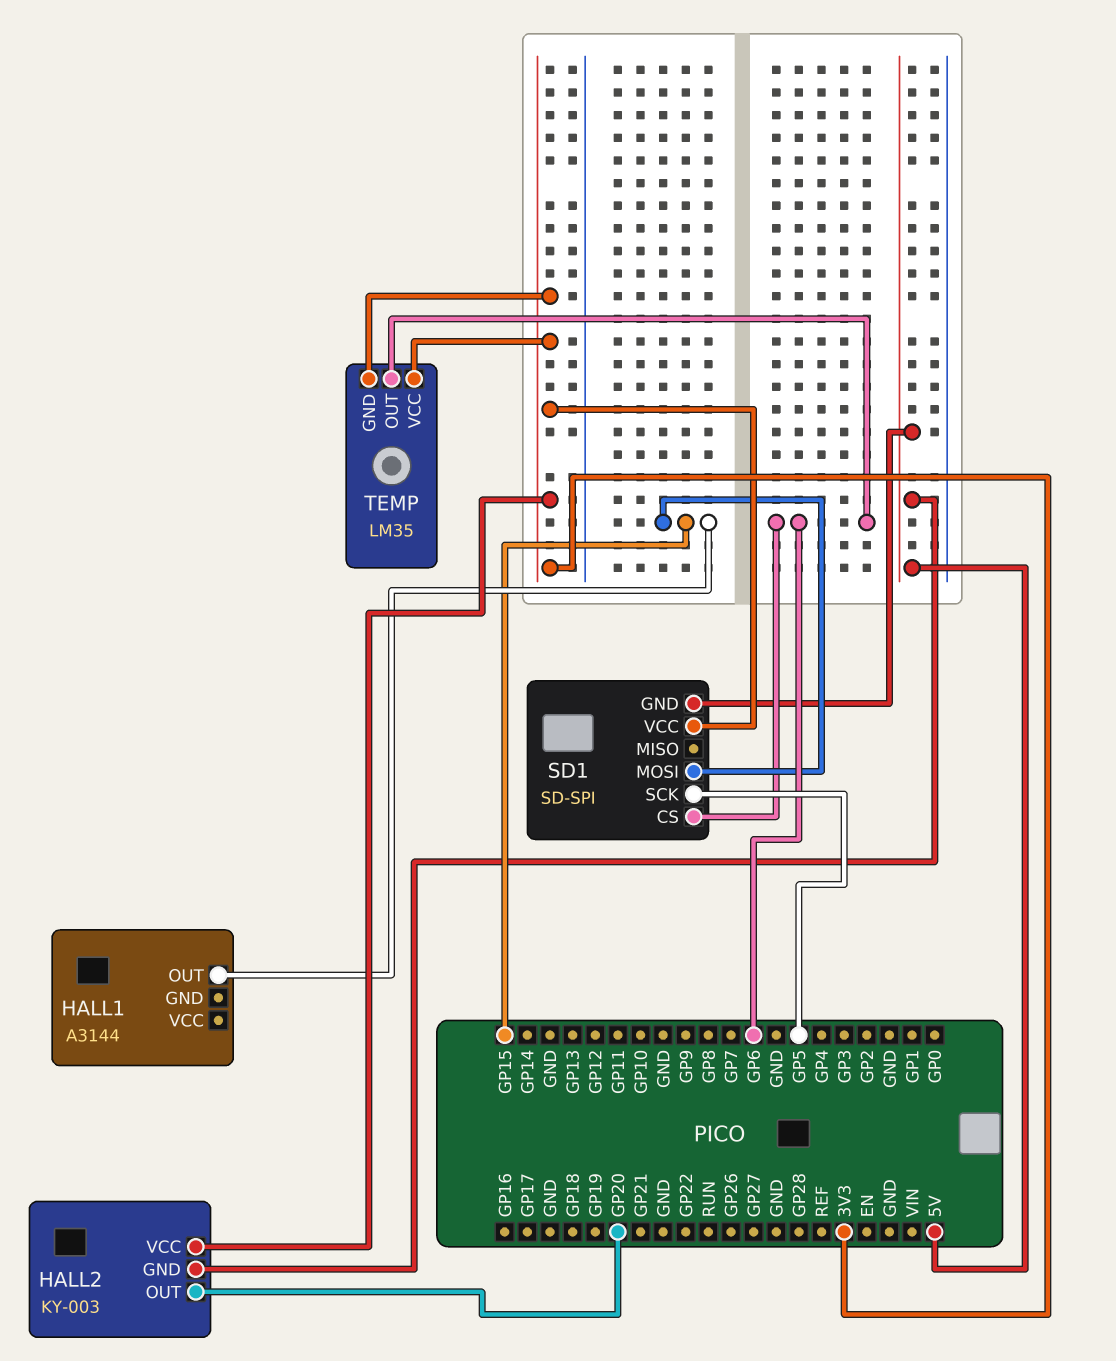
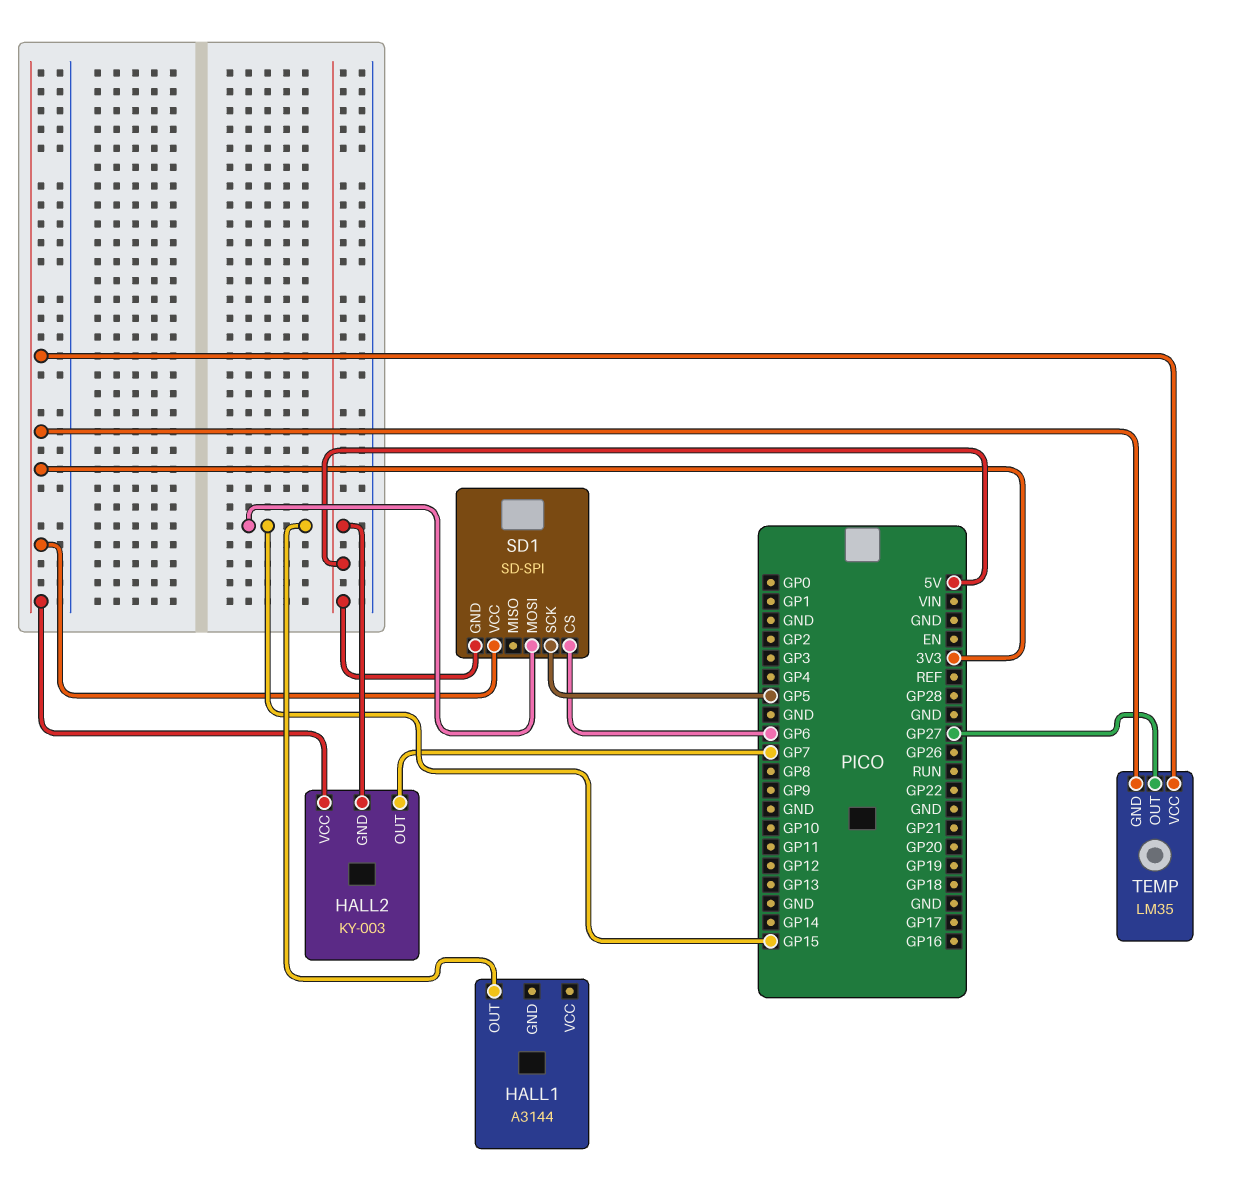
HALL2 pin OUT: GP20 -> GP7
TEMP pin OUT: GP6 -> GP27

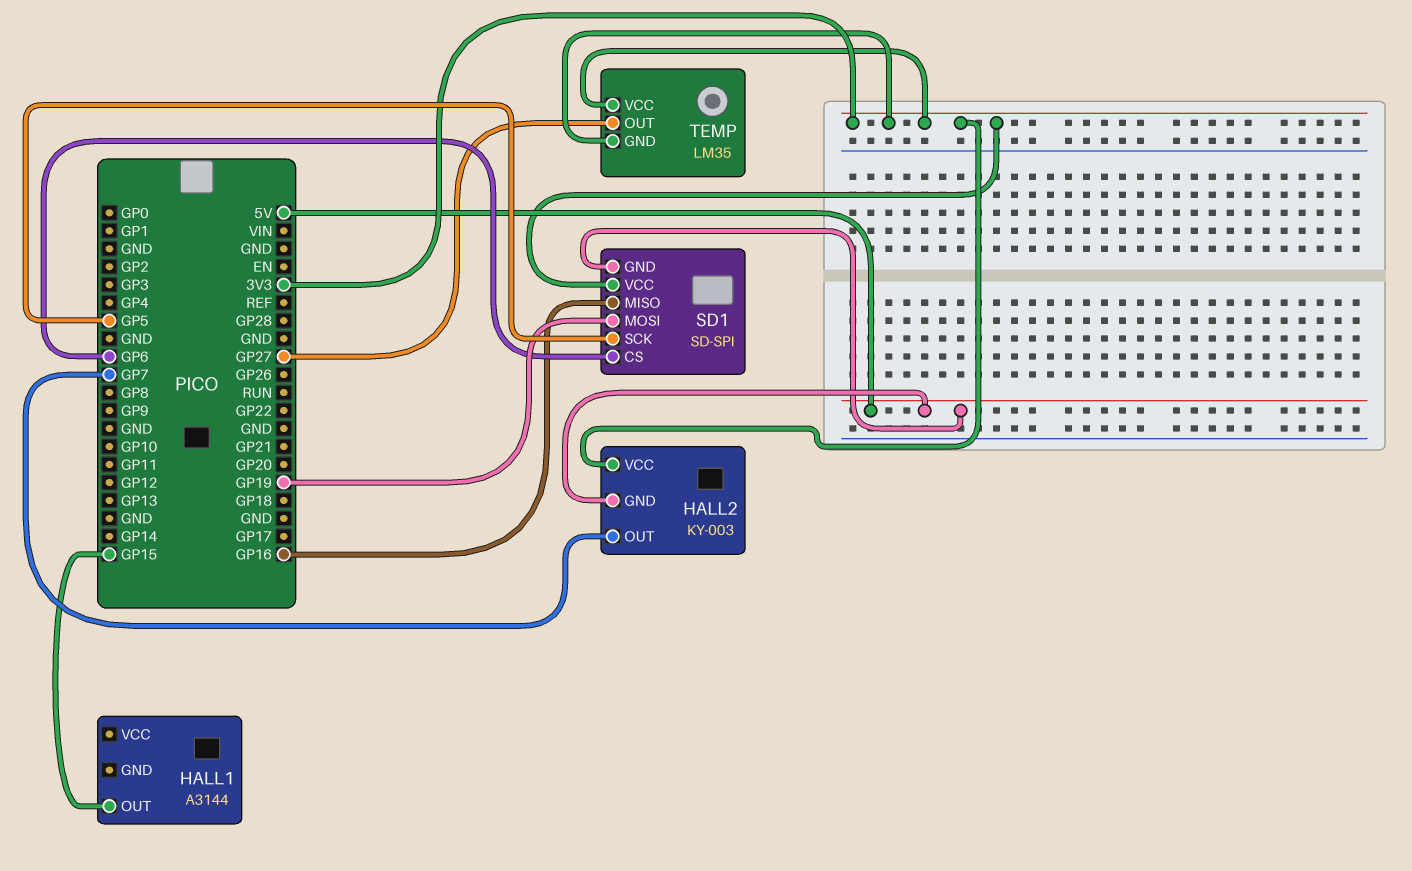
SD1 pin MISO: none -> GP16
SD1 pin MOSI: GP15 -> GP19

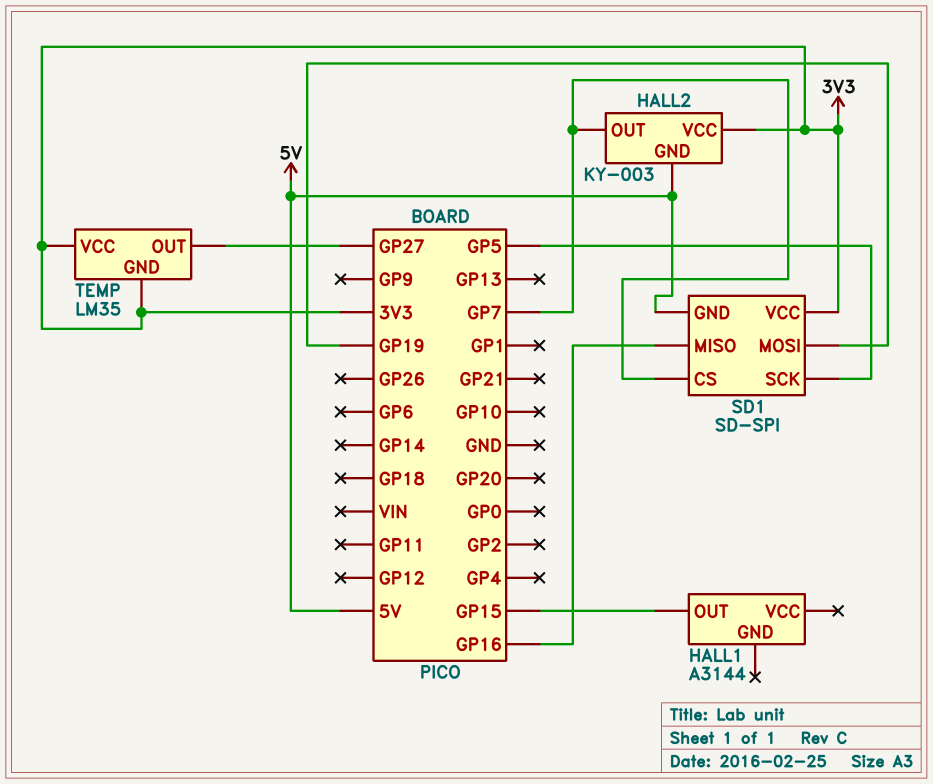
SD1 pin CS: GP6 -> GP7

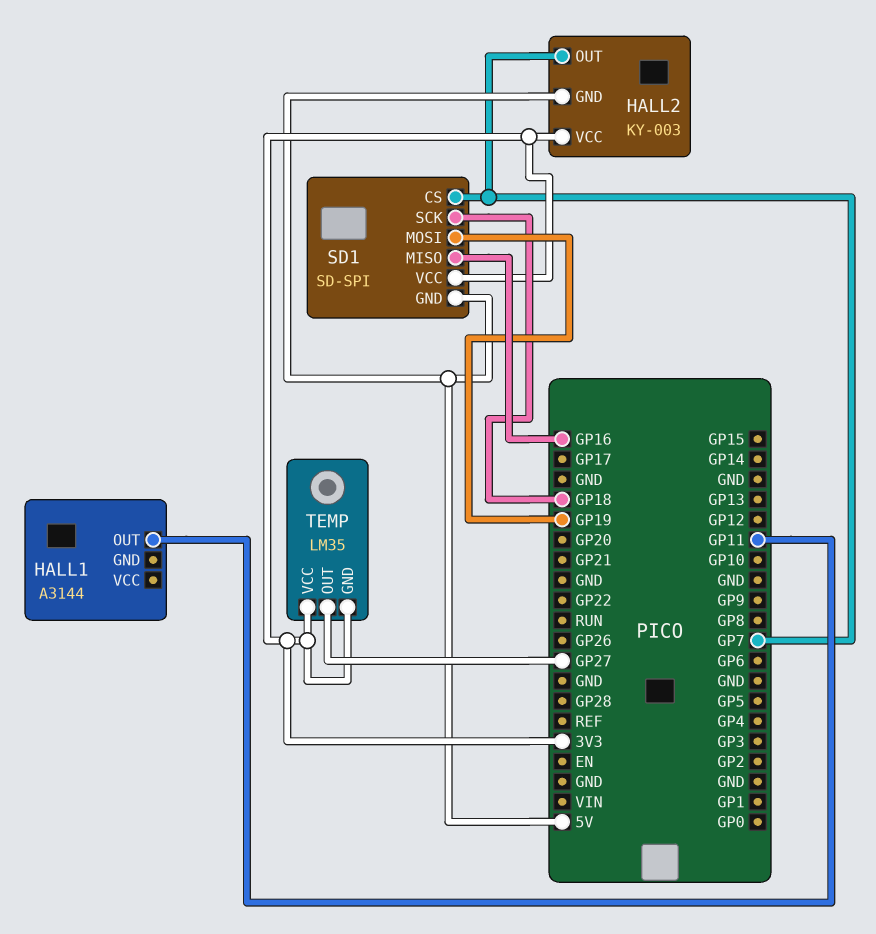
HALL1 pin OUT: GP15 -> GP11
SD1 pin SCK: GP5 -> GP18

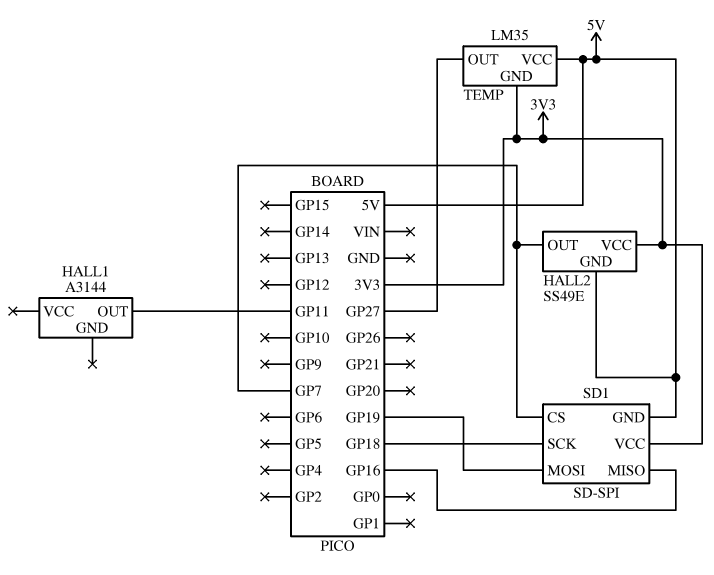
HALL2: KY-003 -> SS49E
TEMP pin VCC: 3V3 -> 5V

